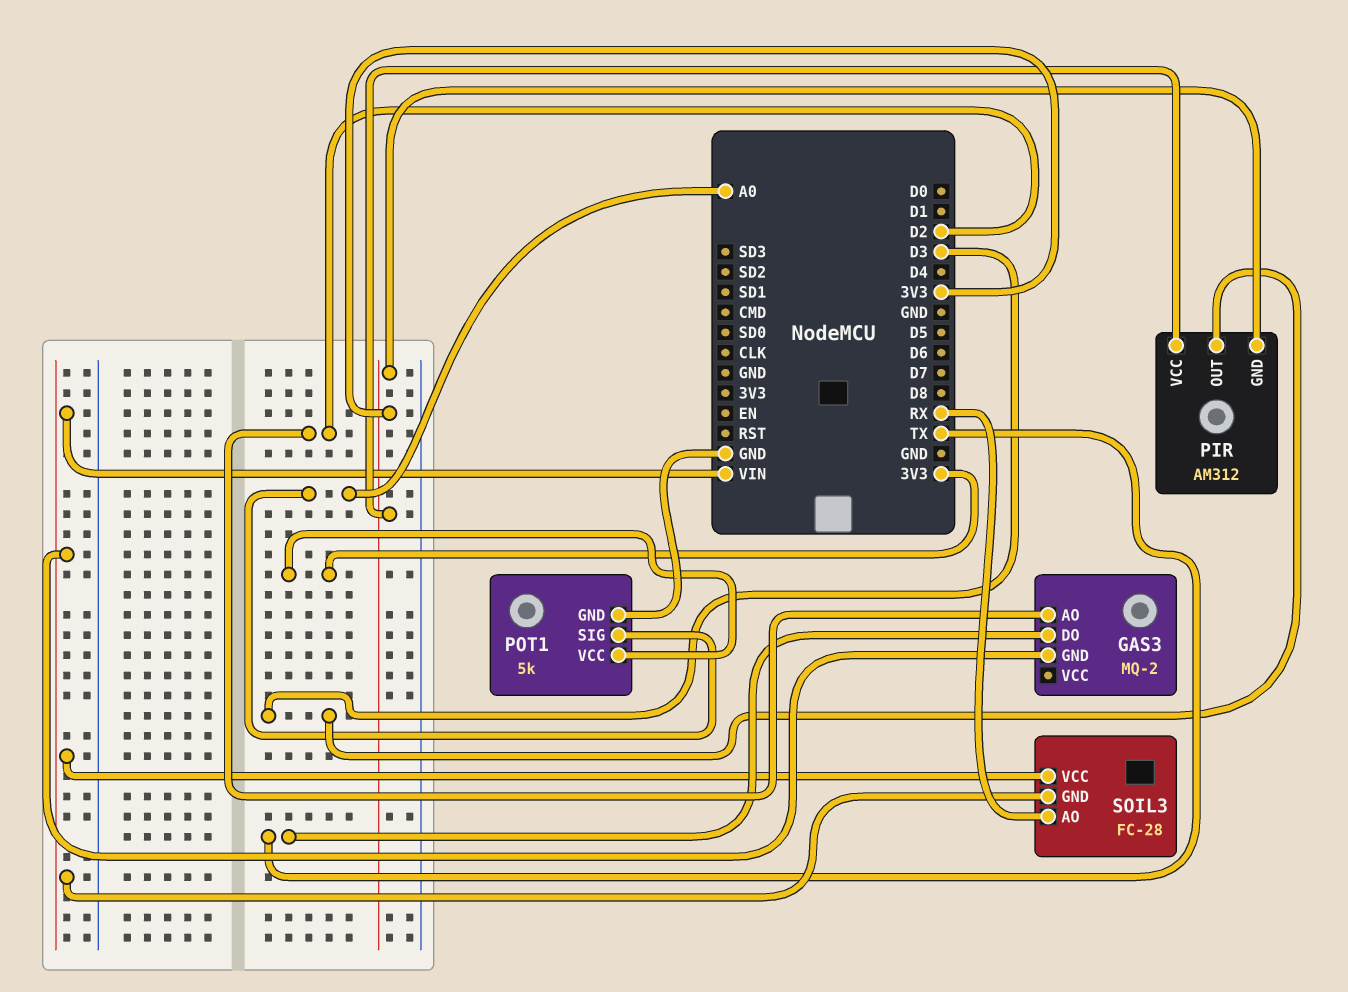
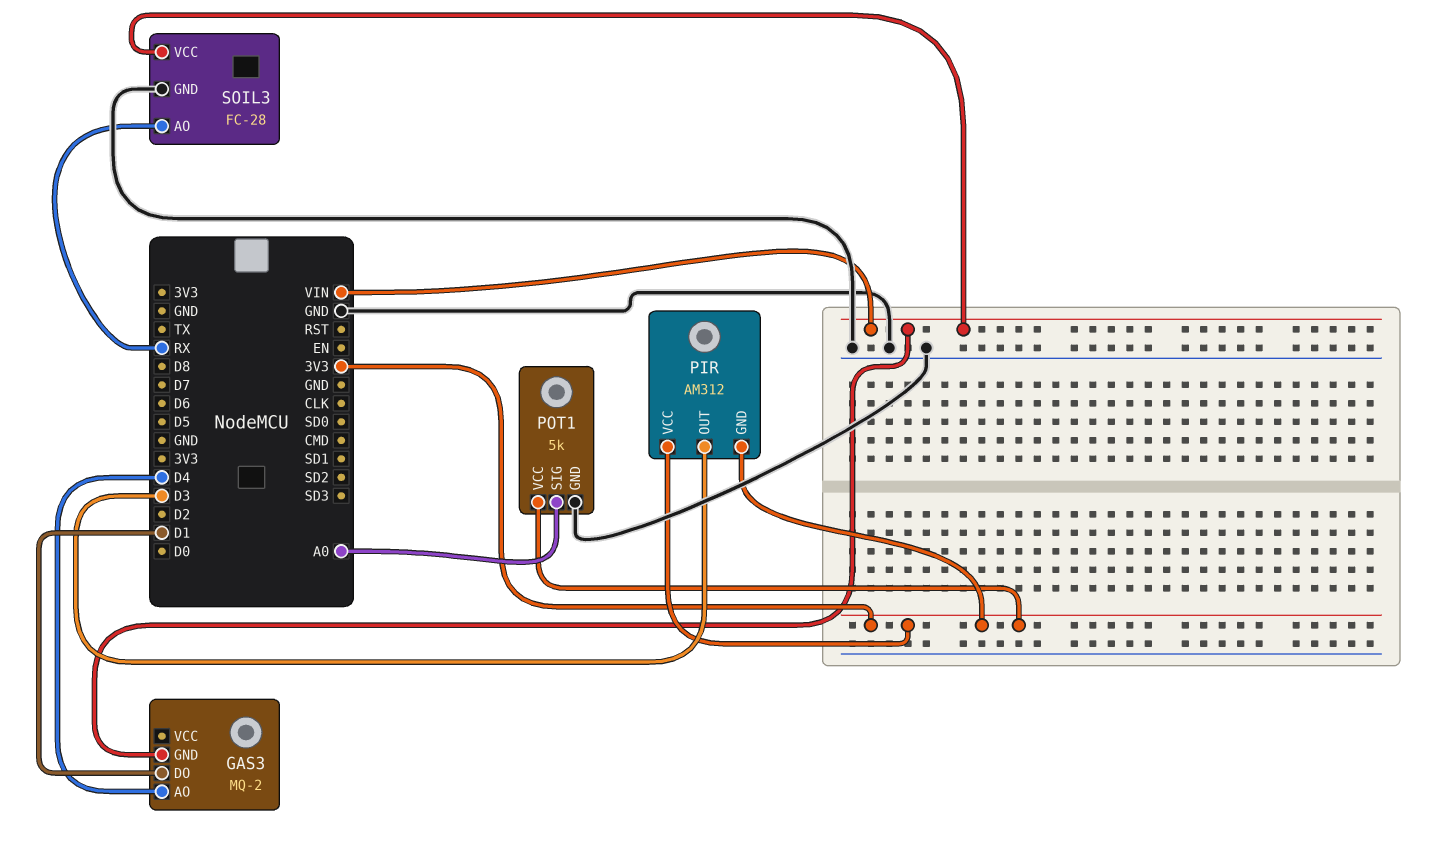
GAS3 pin AO: D2 -> D4
GAS3 pin DO: TX -> D1
SOIL3 pin GND: VIN -> GND

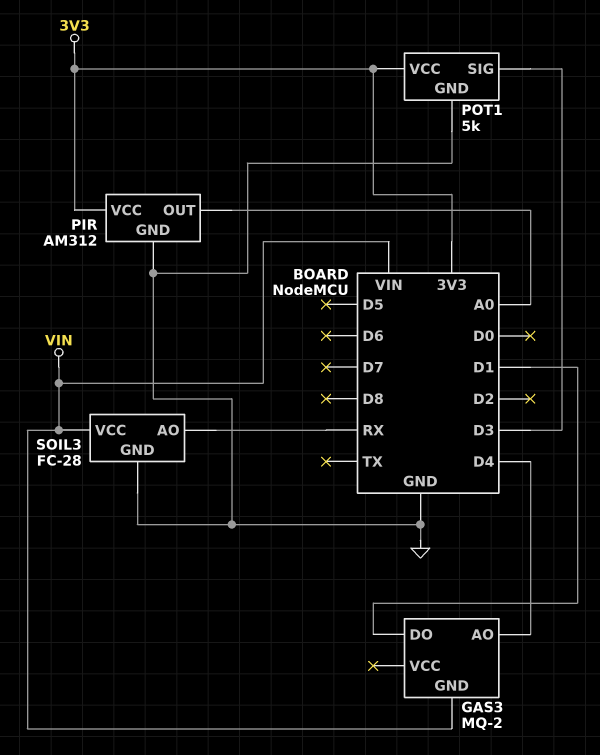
PIR pin GND: 3V3 -> GND
PIR pin OUT: D3 -> A0
POT1 pin SIG: A0 -> D3

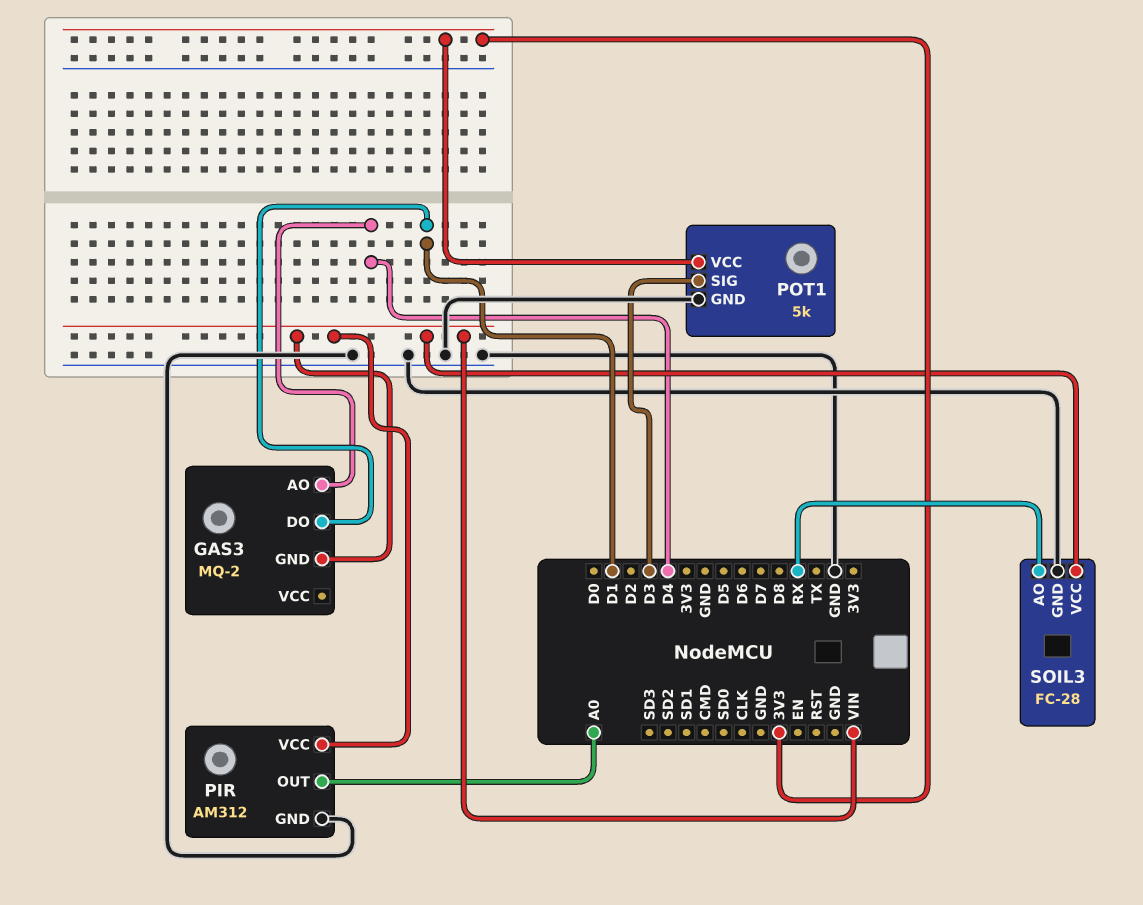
PIR pin VCC: 3V3 -> VIN

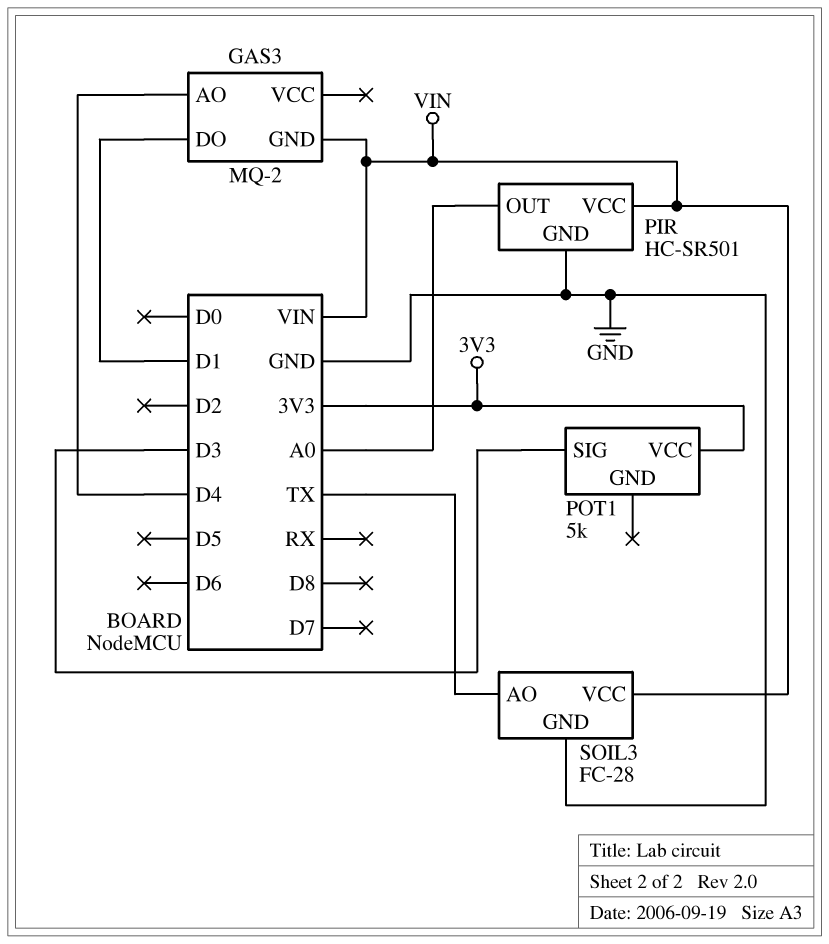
PIR: AM312 -> HC-SR501
POT1 pin GND: GND -> none
SOIL3 pin AO: RX -> TX

